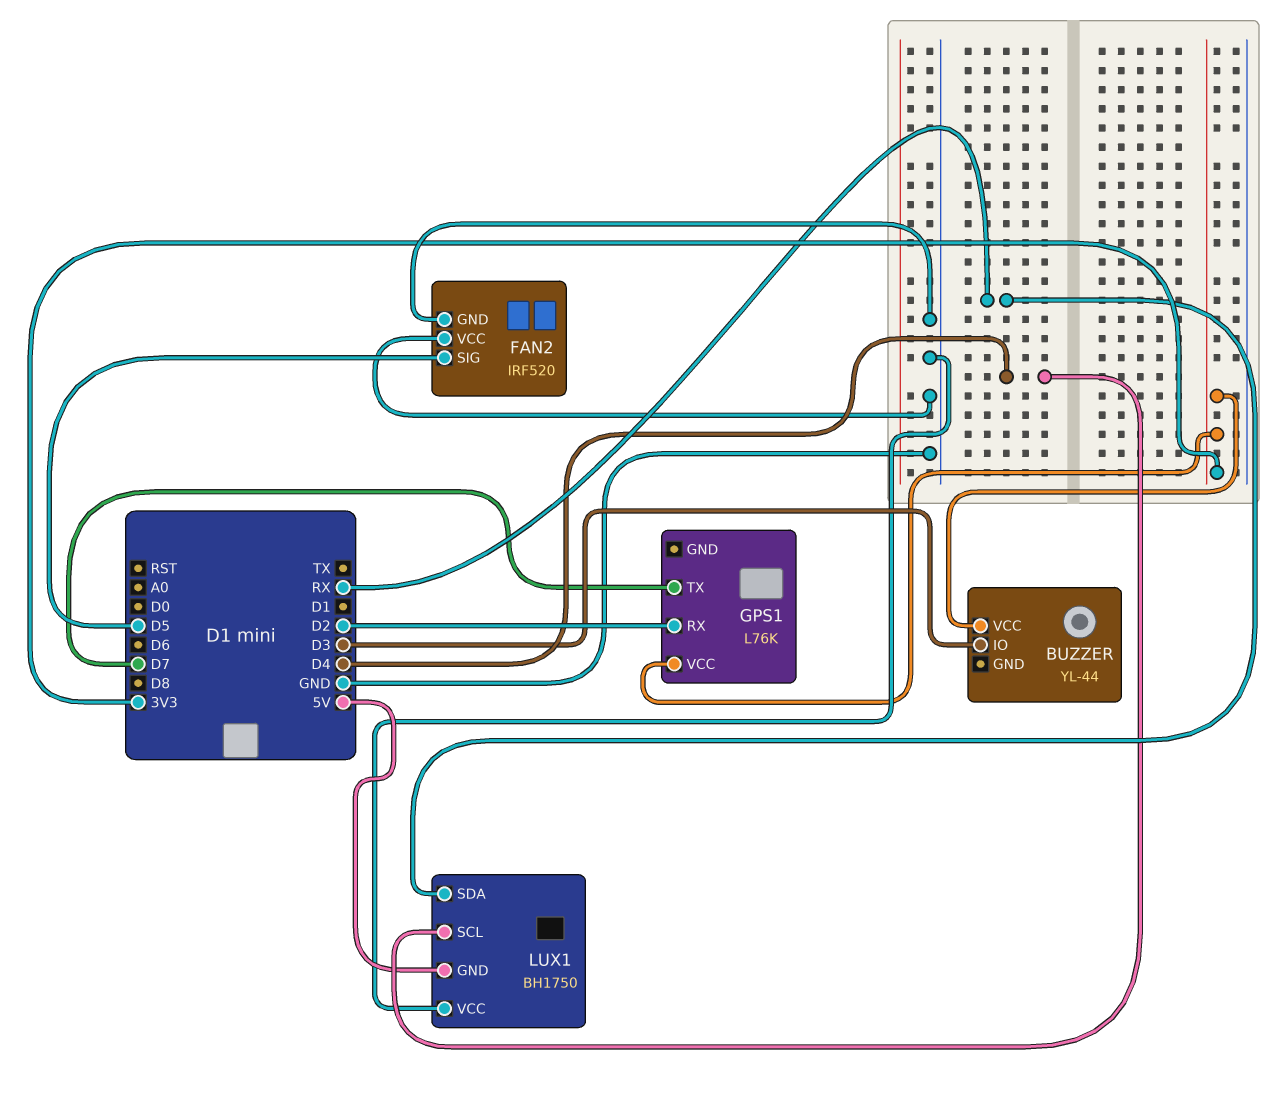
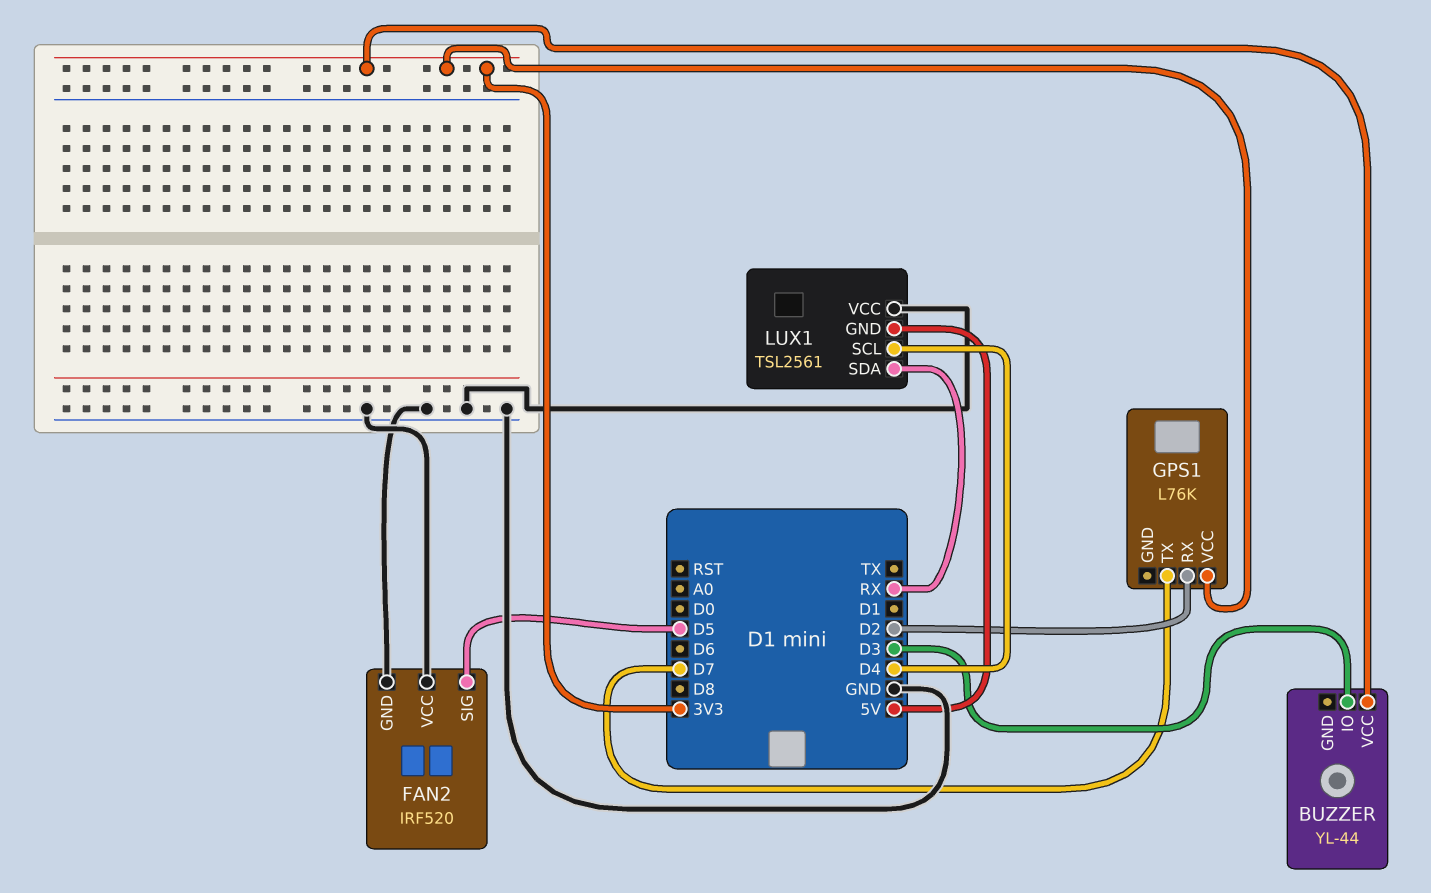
LUX1: BH1750 -> TSL2561

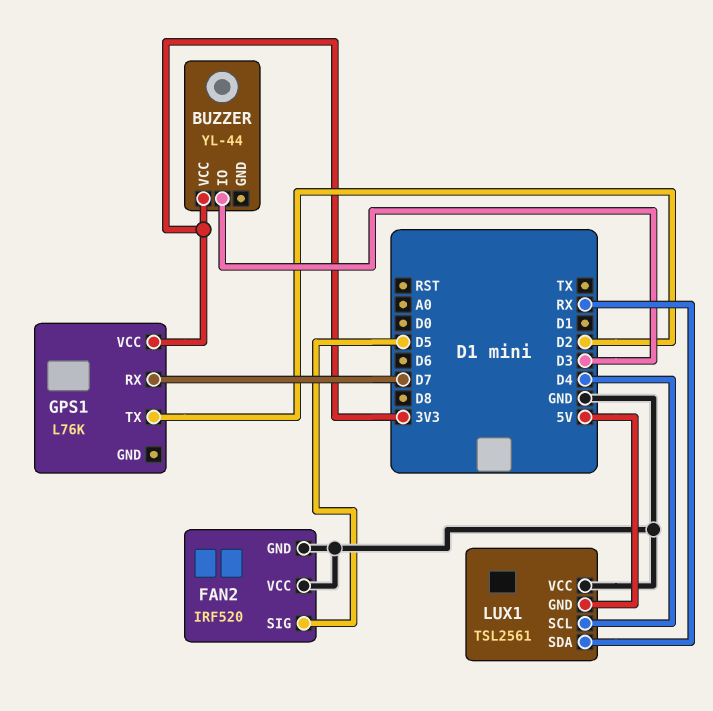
GPS1 pin RX: D2 -> D7
GPS1 pin TX: D7 -> D2

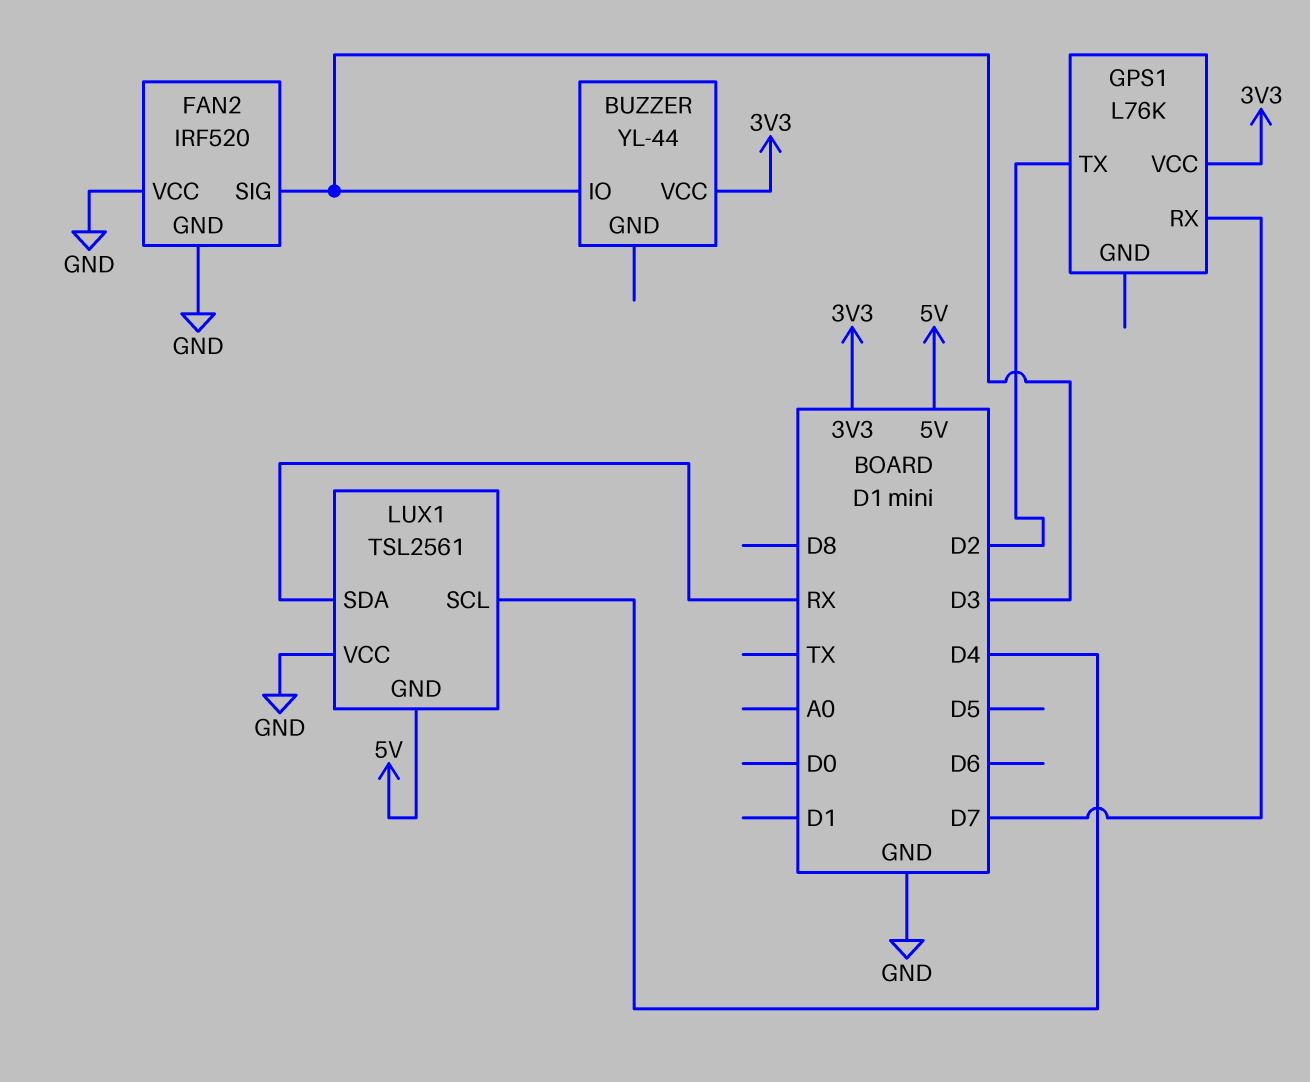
FAN2 pin SIG: D5 -> D3

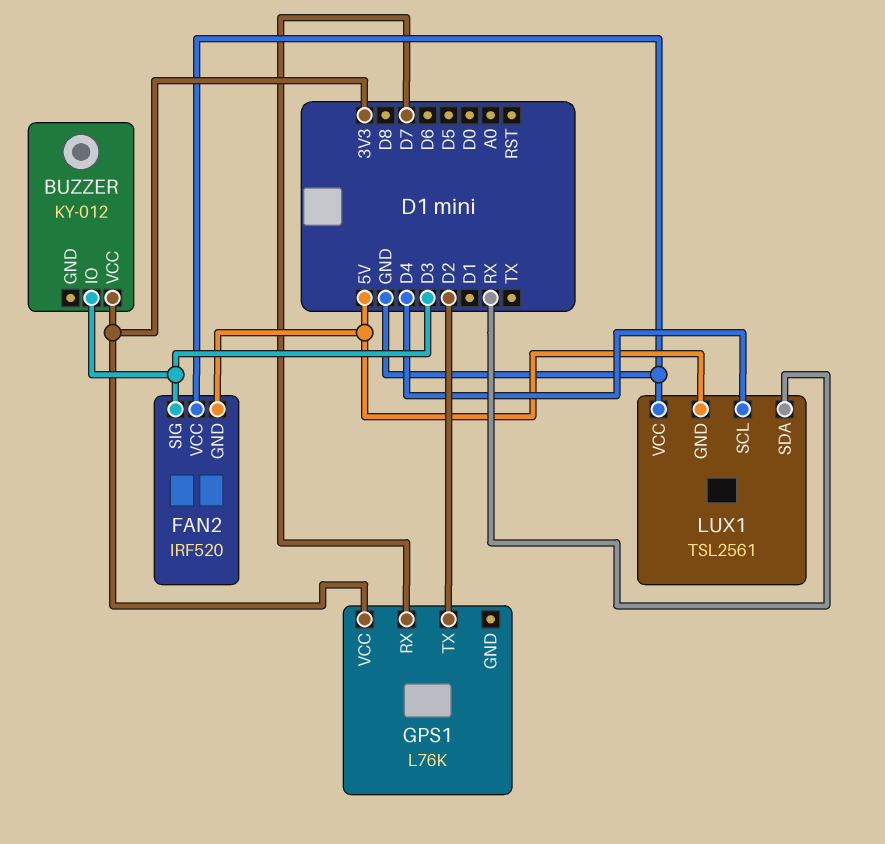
BUZZER: YL-44 -> KY-012
FAN2 pin GND: GND -> 5V

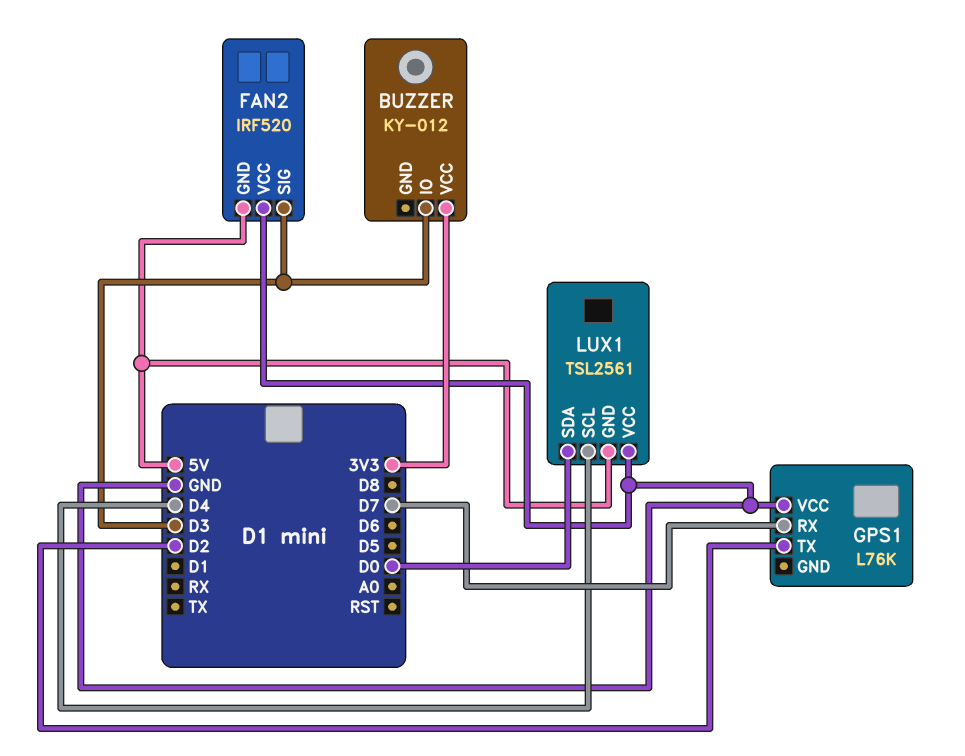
GPS1 pin VCC: 3V3 -> GND
LUX1 pin SDA: RX -> D0

